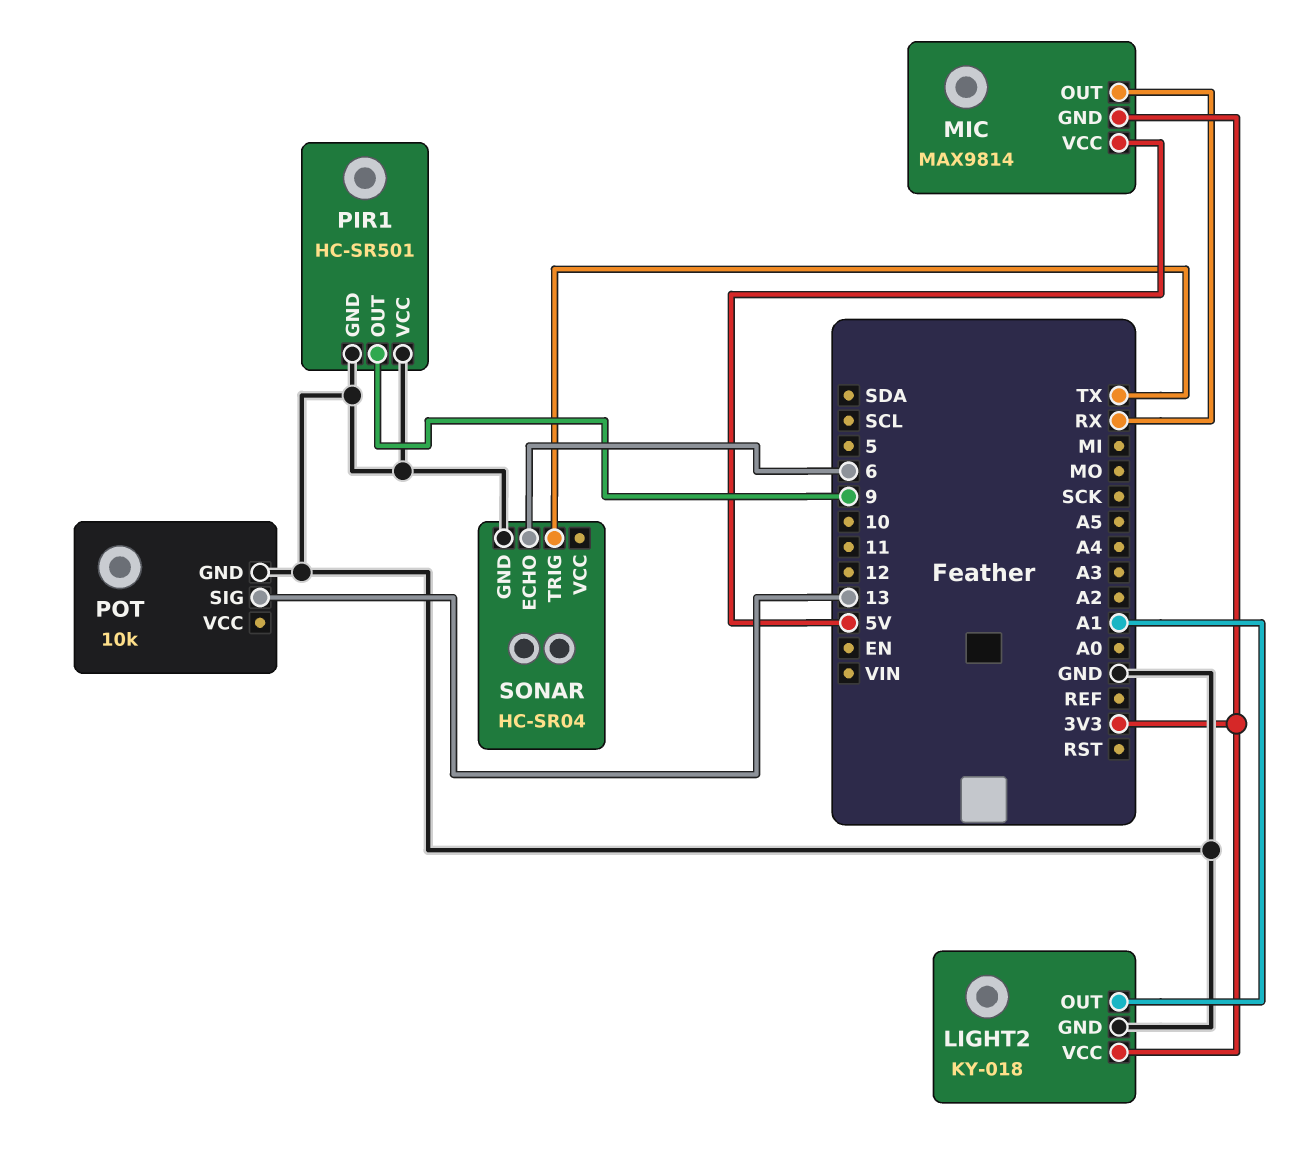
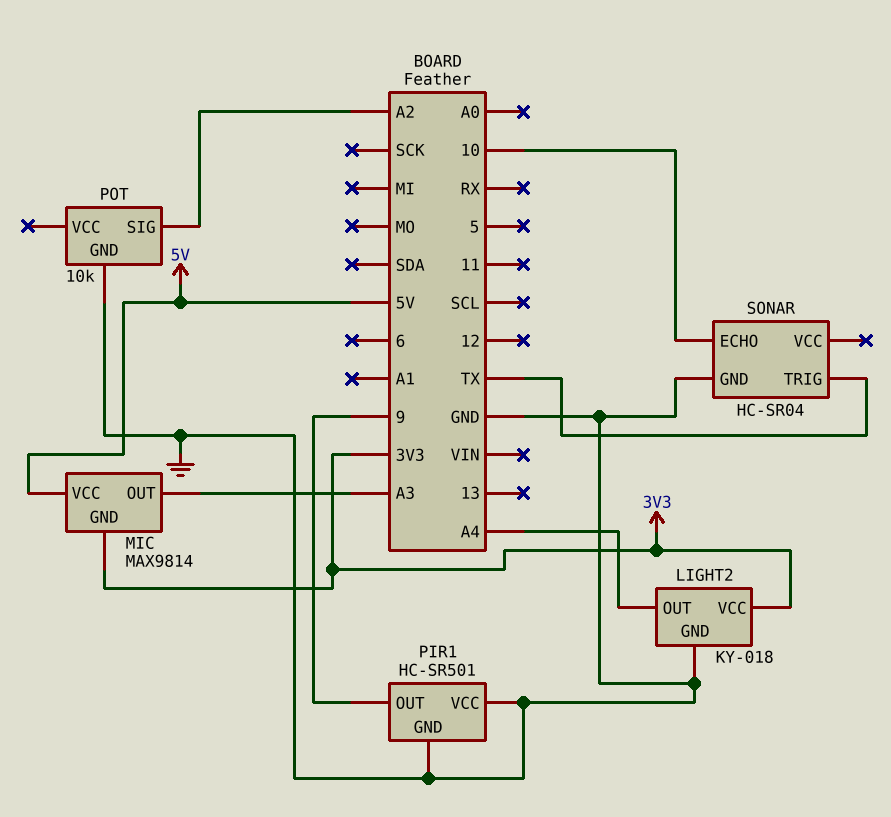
LIGHT2 pin OUT: A1 -> A4
MIC pin OUT: RX -> A3
POT pin SIG: 13 -> A2
SONAR pin ECHO: 6 -> 10

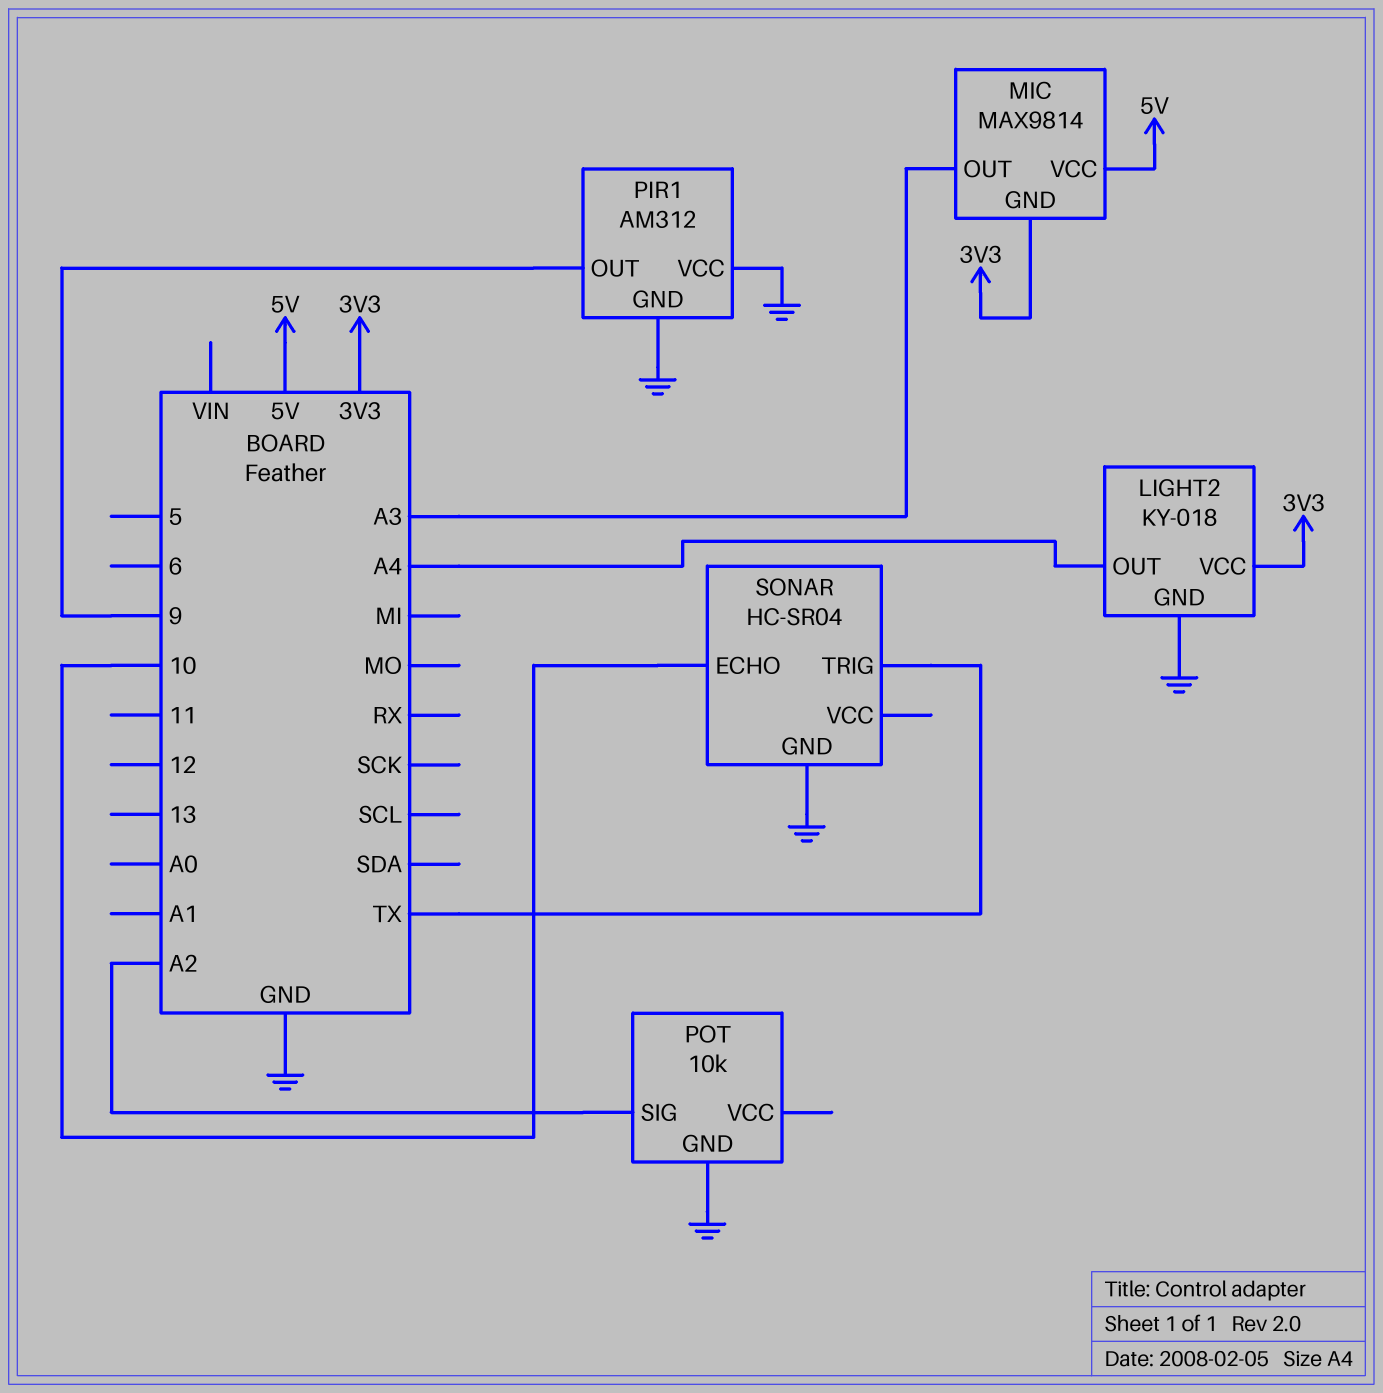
PIR1: HC-SR501 -> AM312

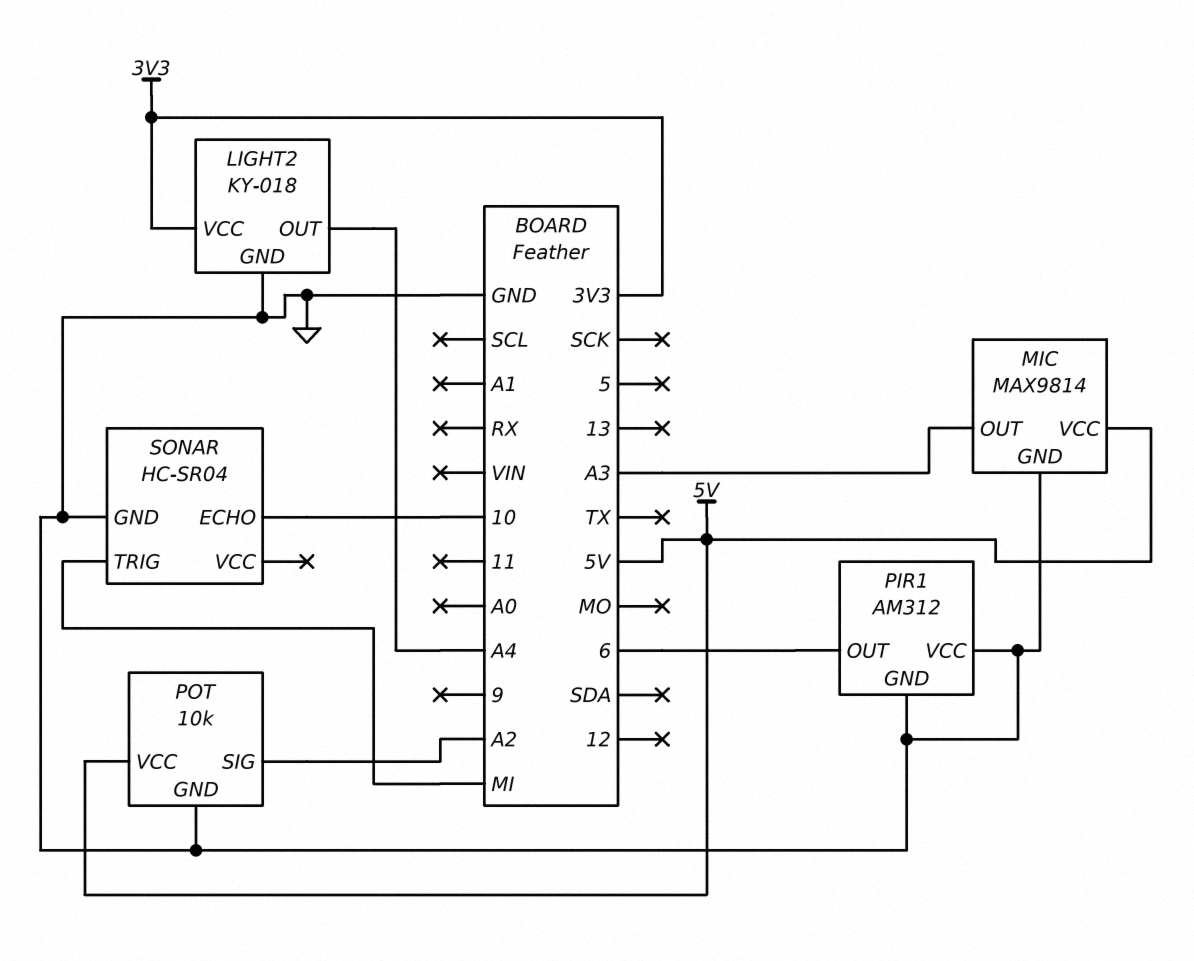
MIC pin GND: 3V3 -> GND
PIR1 pin OUT: 9 -> 6
POT pin VCC: none -> 5V
SONAR pin TRIG: TX -> MI

